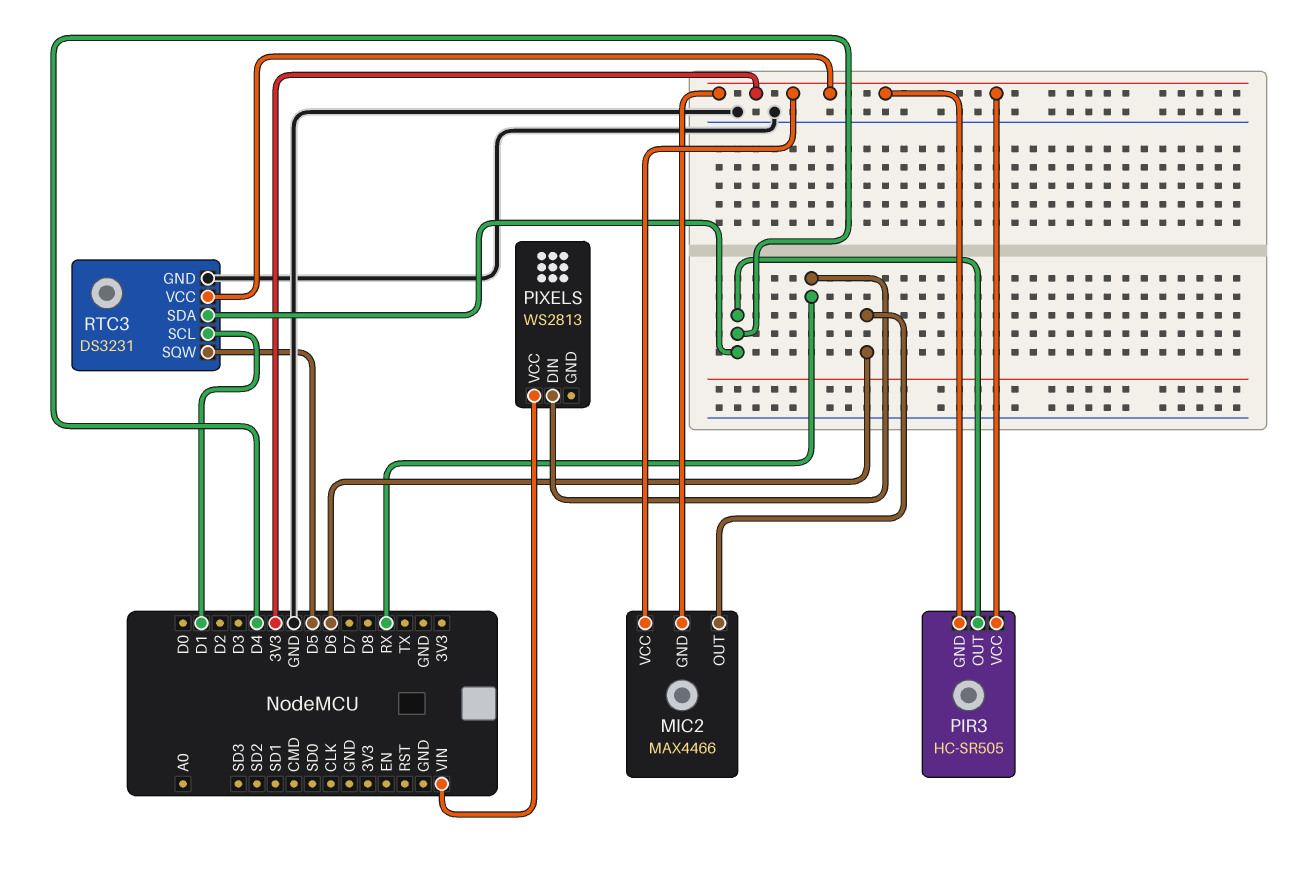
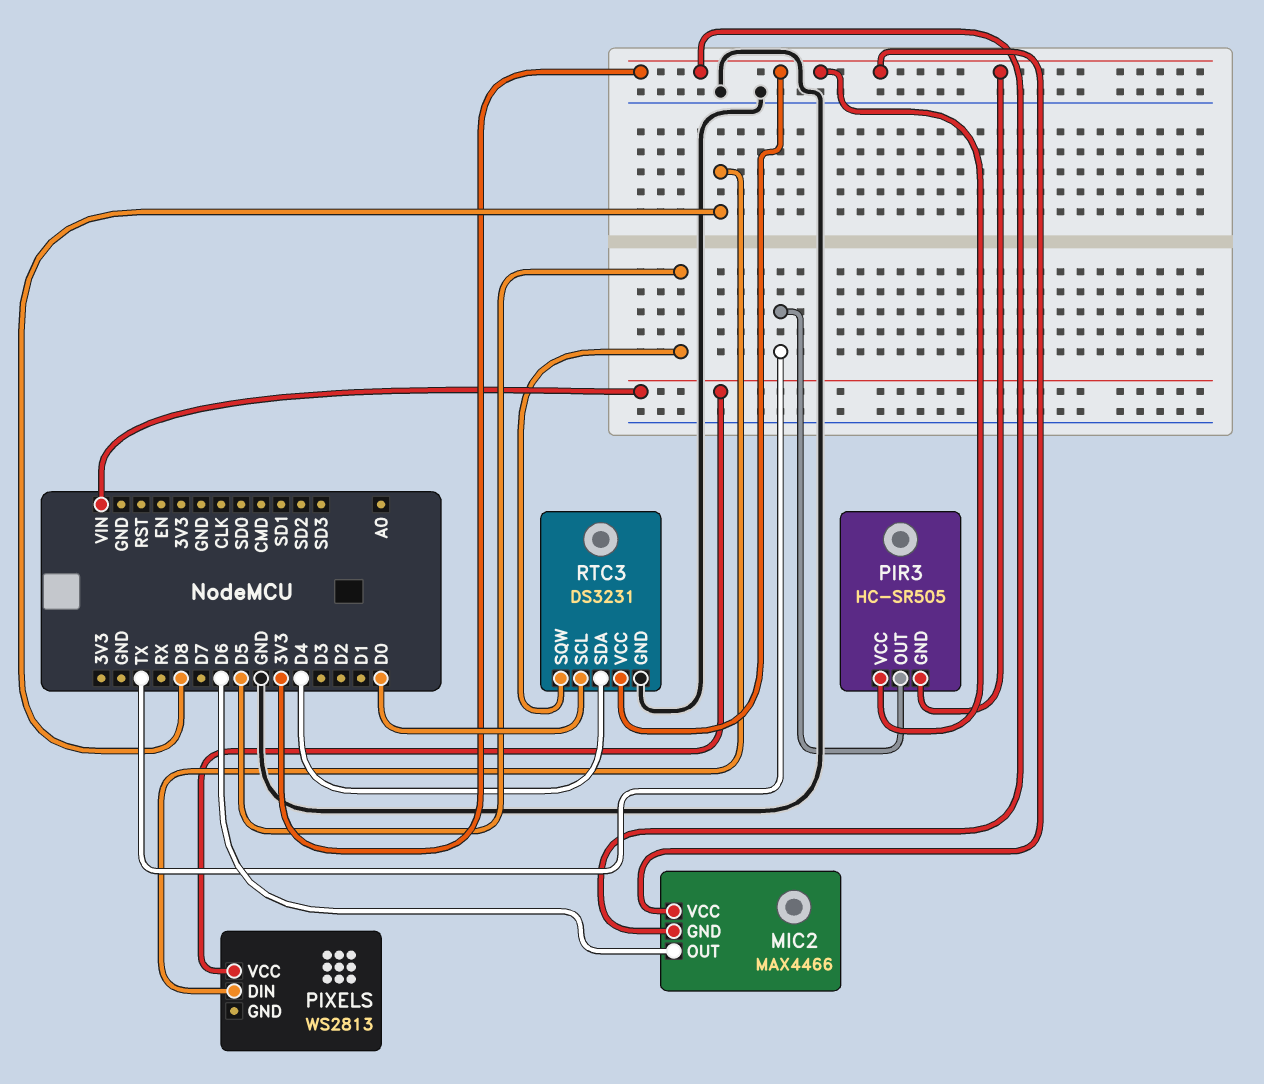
PIR3 pin OUT: D4 -> TX
PIXELS pin DIN: RX -> D8
RTC3 pin SCL: D1 -> D0

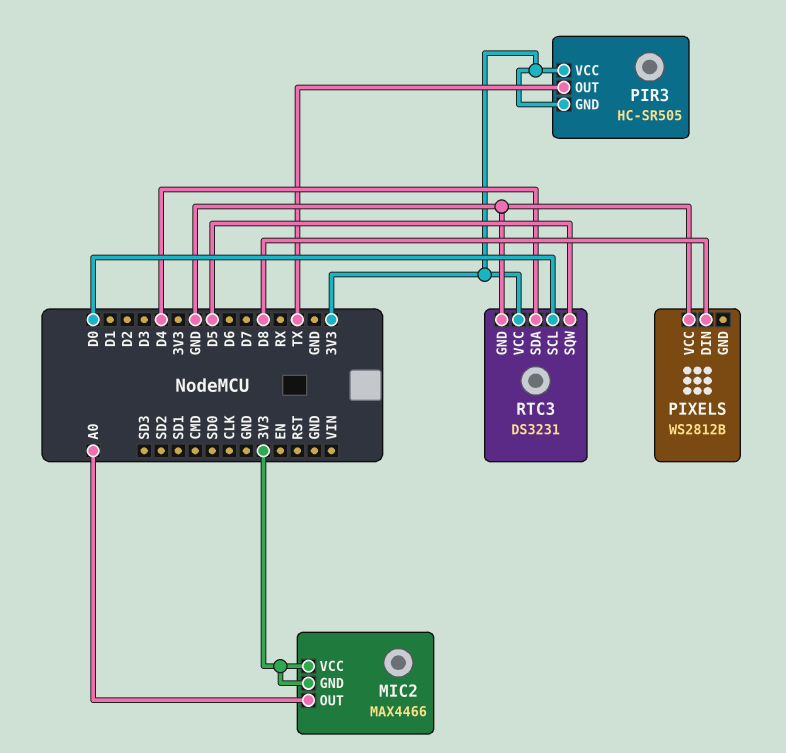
MIC2 pin OUT: D6 -> A0
PIXELS: WS2813 -> WS2812B
PIXELS pin VCC: VIN -> GND

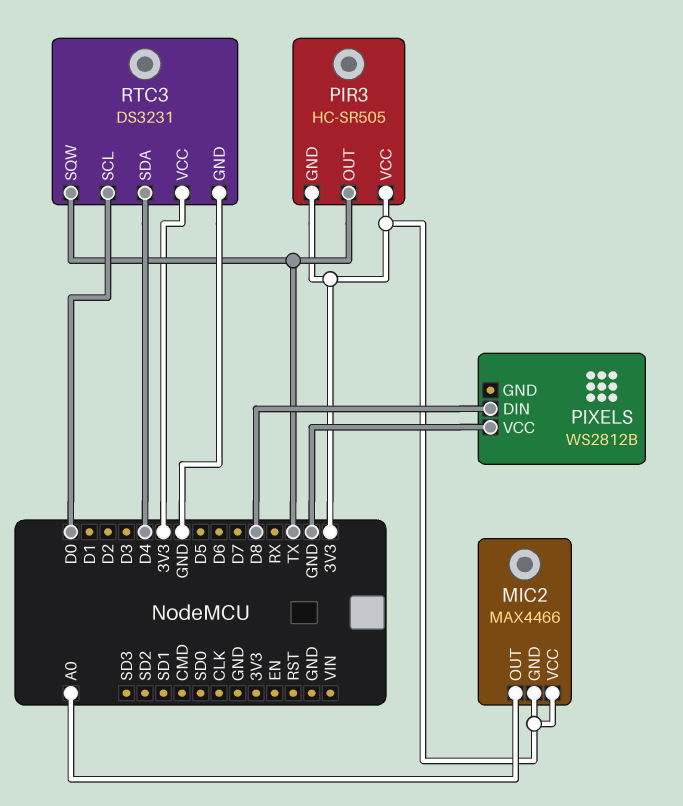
RTC3 pin SQW: D5 -> TX

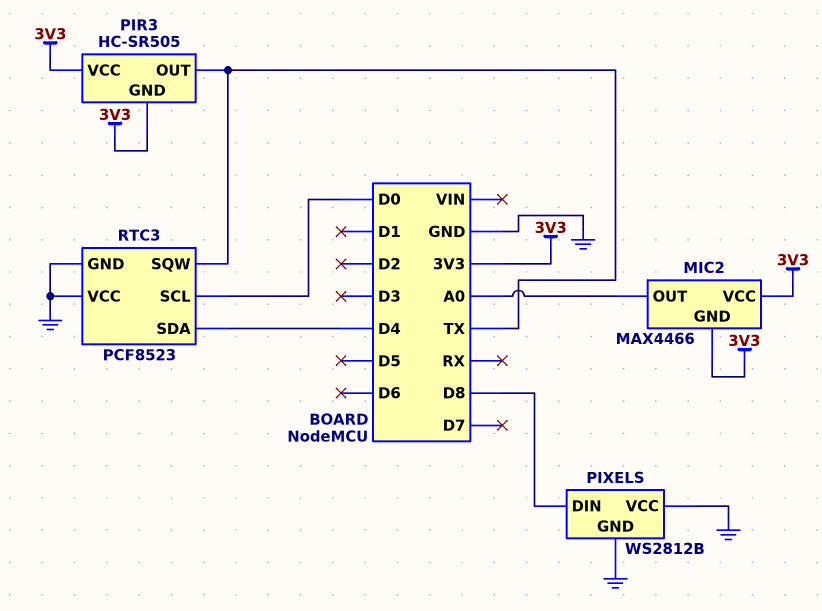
PIXELS pin GND: none -> GND
RTC3: DS3231 -> PCF8523
RTC3 pin VCC: 3V3 -> GND

